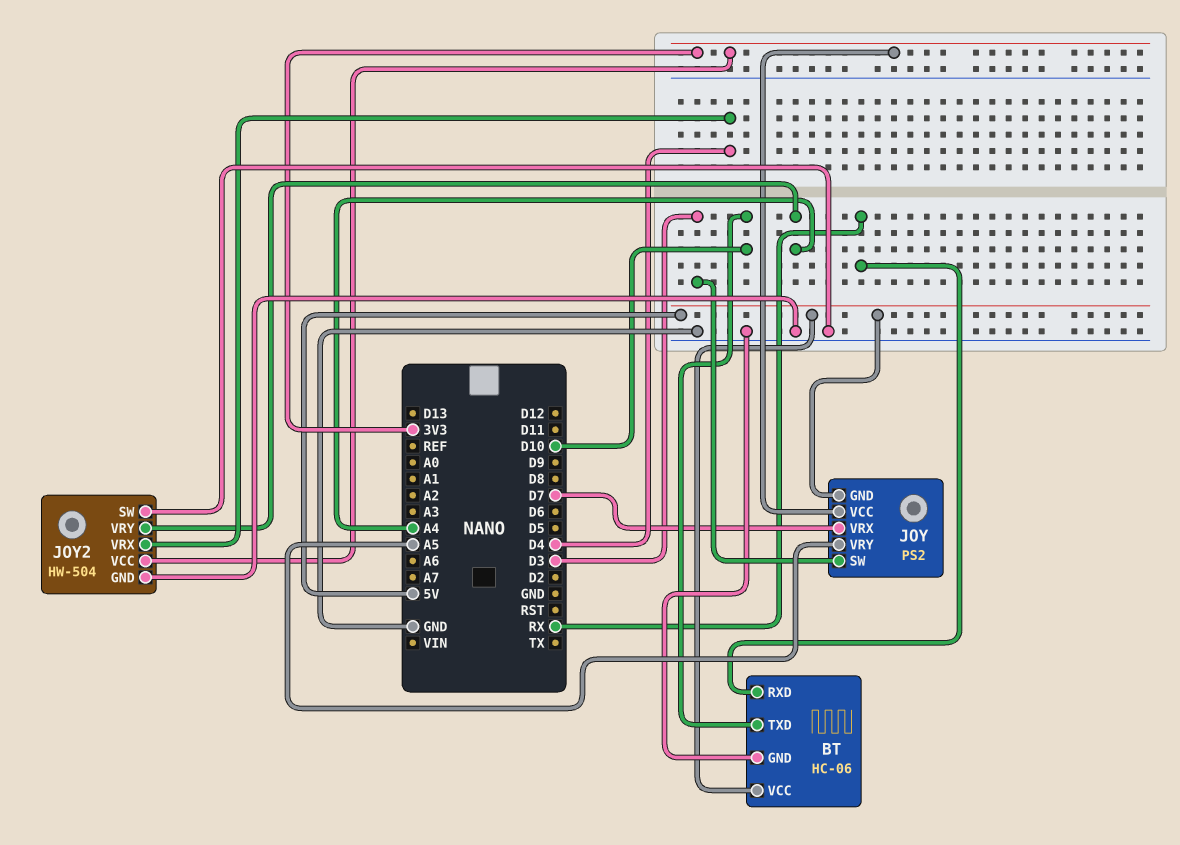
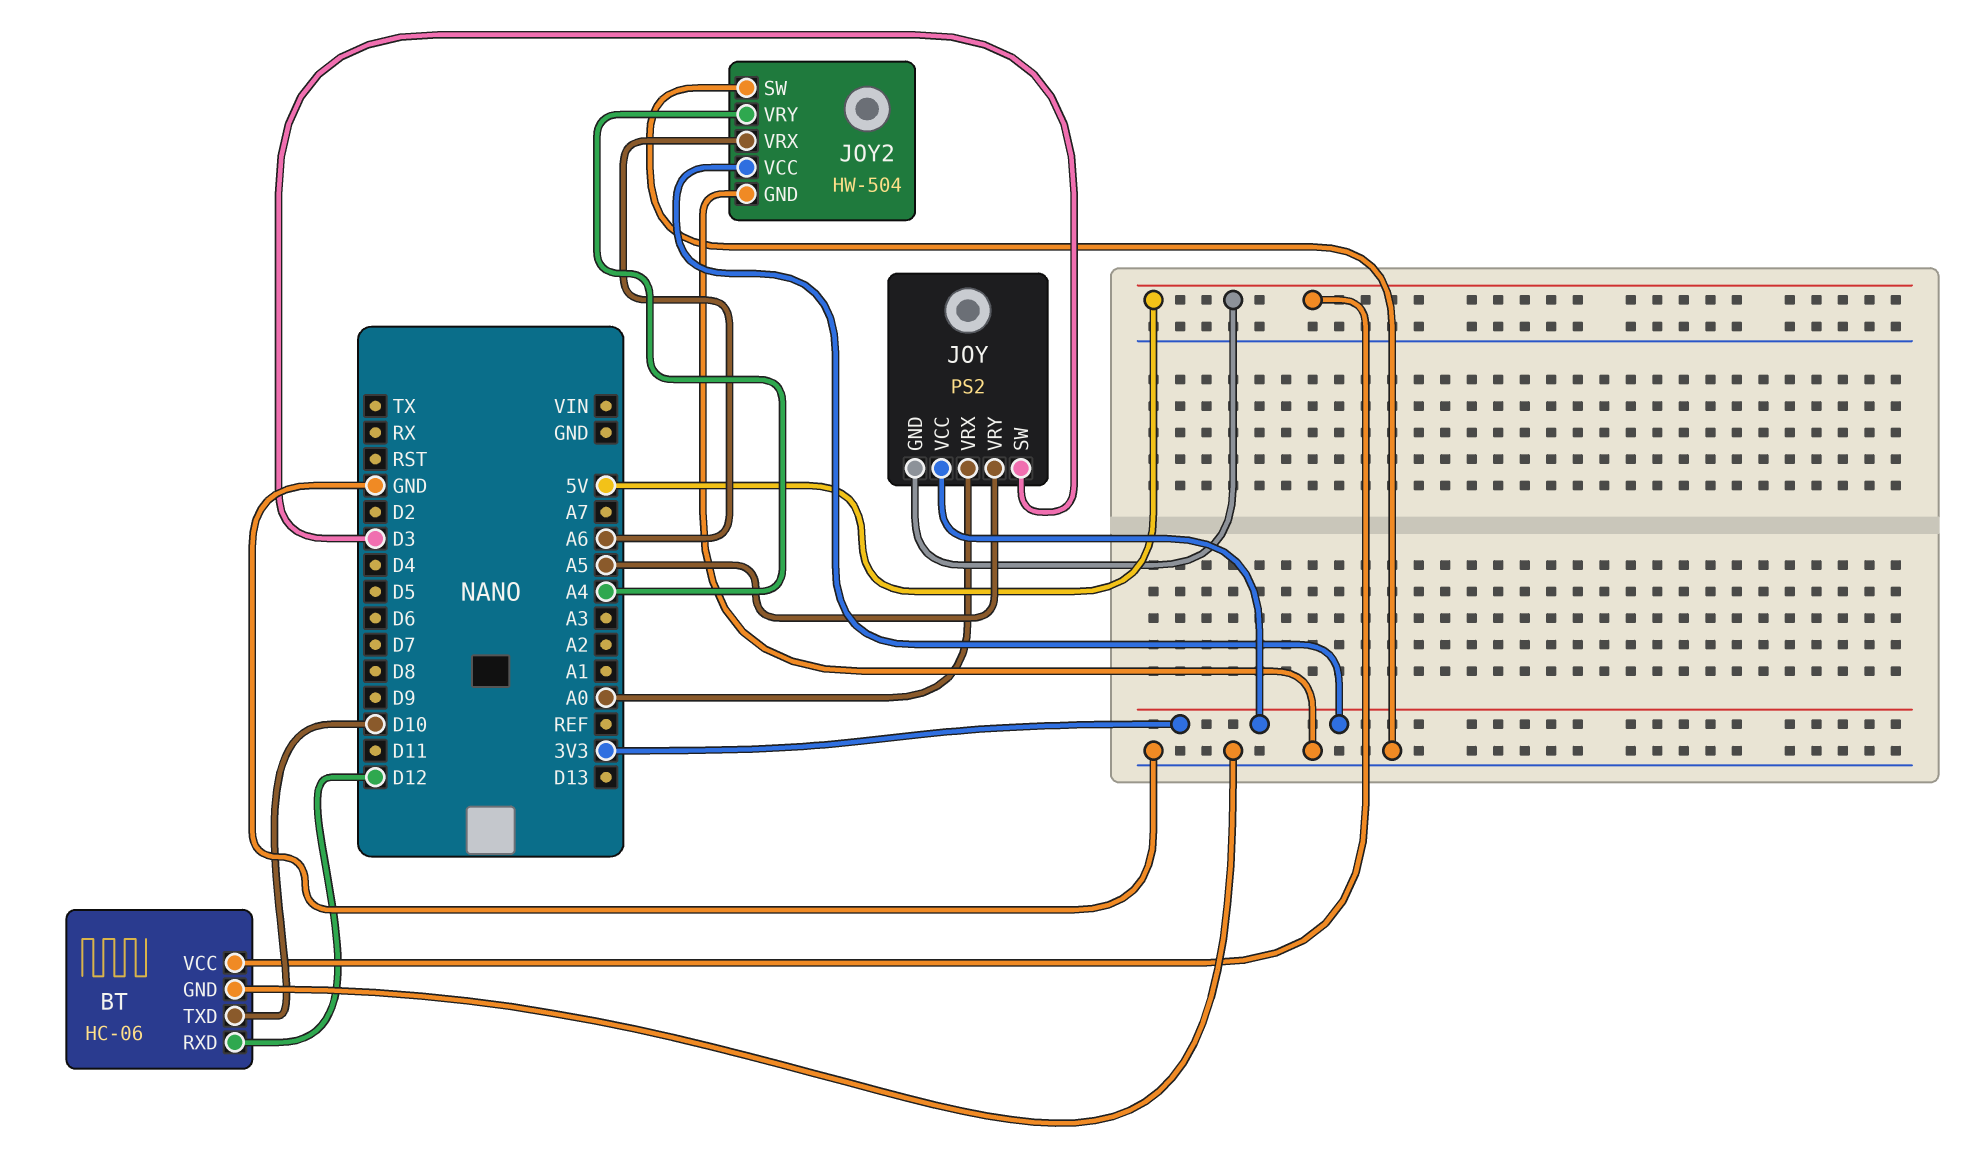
BT pin RXD: RX -> D12
JOY pin VRX: D7 -> A0
JOY2 pin VRX: D4 -> A6

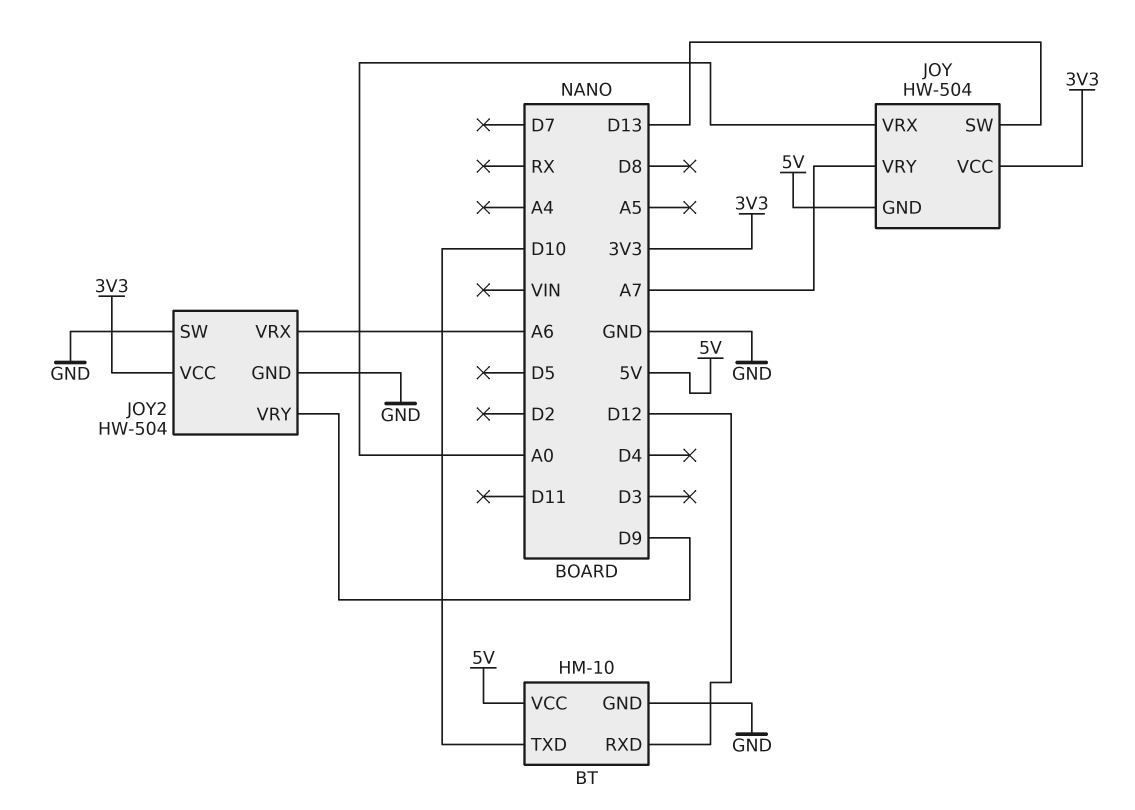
BT: HC-06 -> HM-10
JOY: PS2 -> HW-504
JOY pin SW: D3 -> D13
JOY pin VRY: A5 -> A7
JOY2 pin VRY: A4 -> D9

